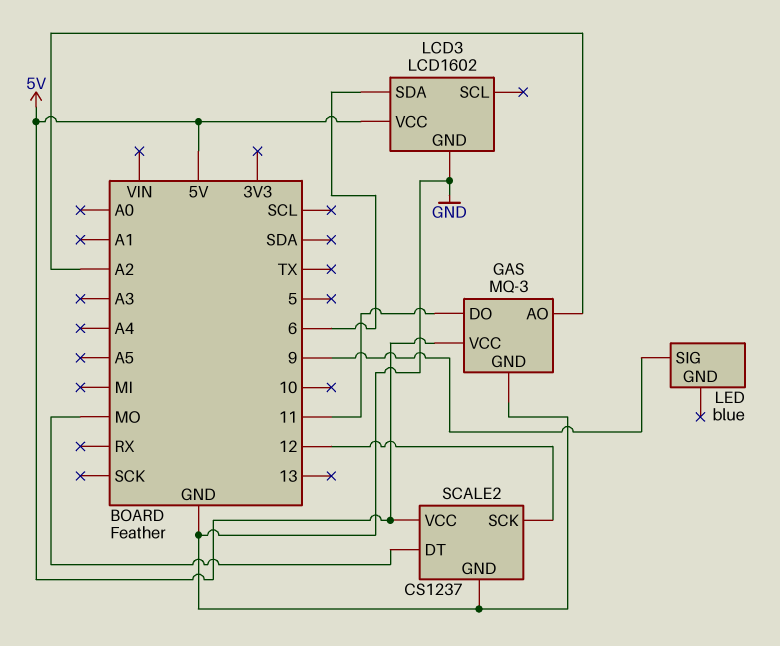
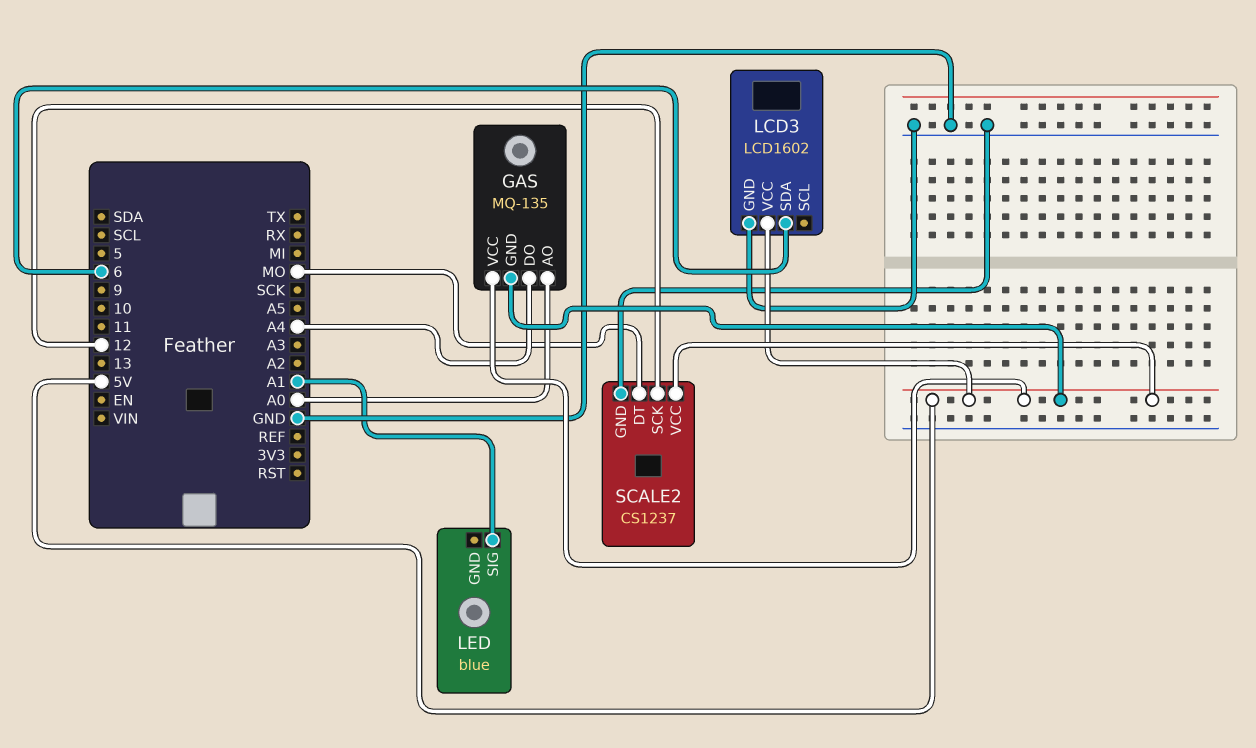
GAS: MQ-3 -> MQ-135
GAS pin AO: A2 -> A0
GAS pin DO: 11 -> A4
GAS pin GND: GND -> 5V
LED pin SIG: 9 -> A1

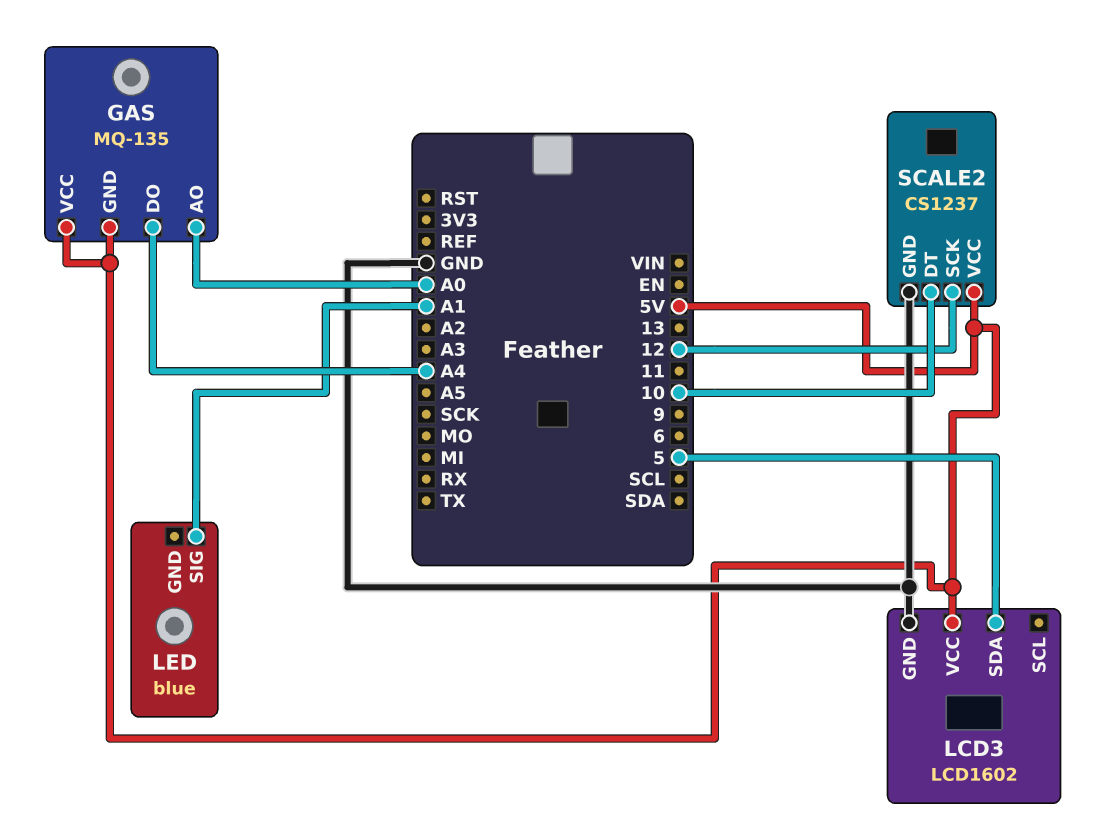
LCD3 pin SDA: 6 -> 5
SCALE2 pin DT: MO -> 10

